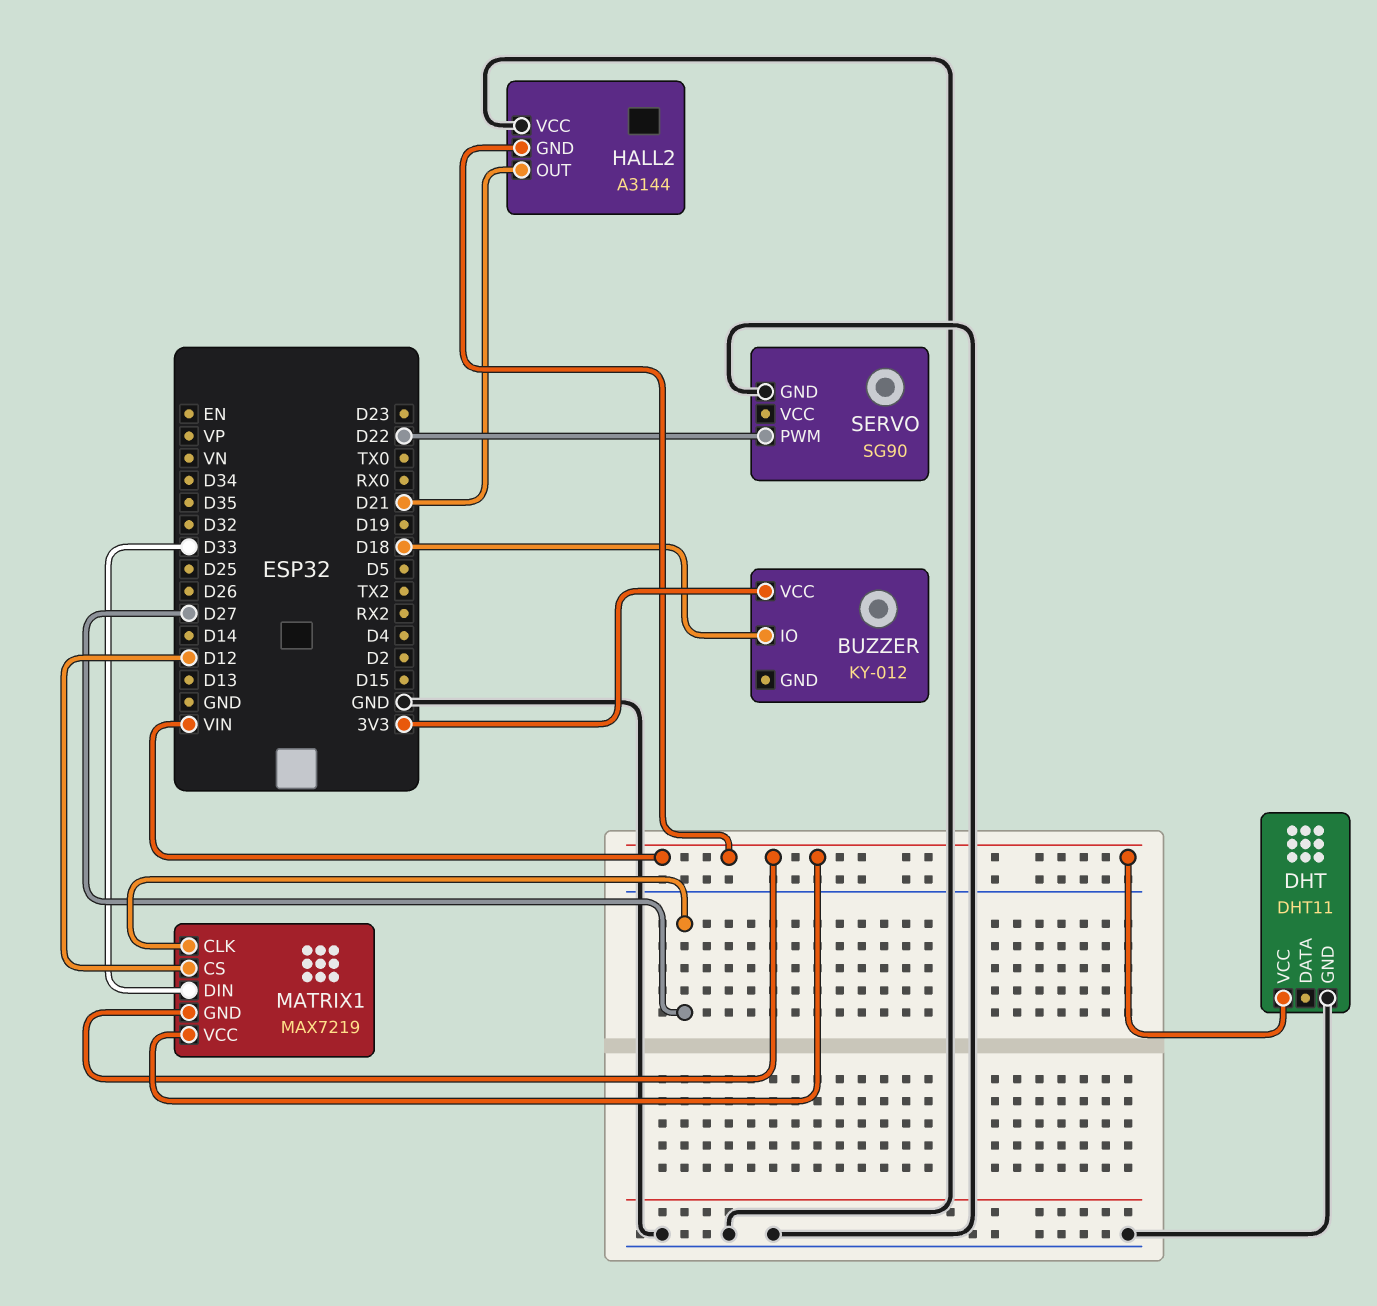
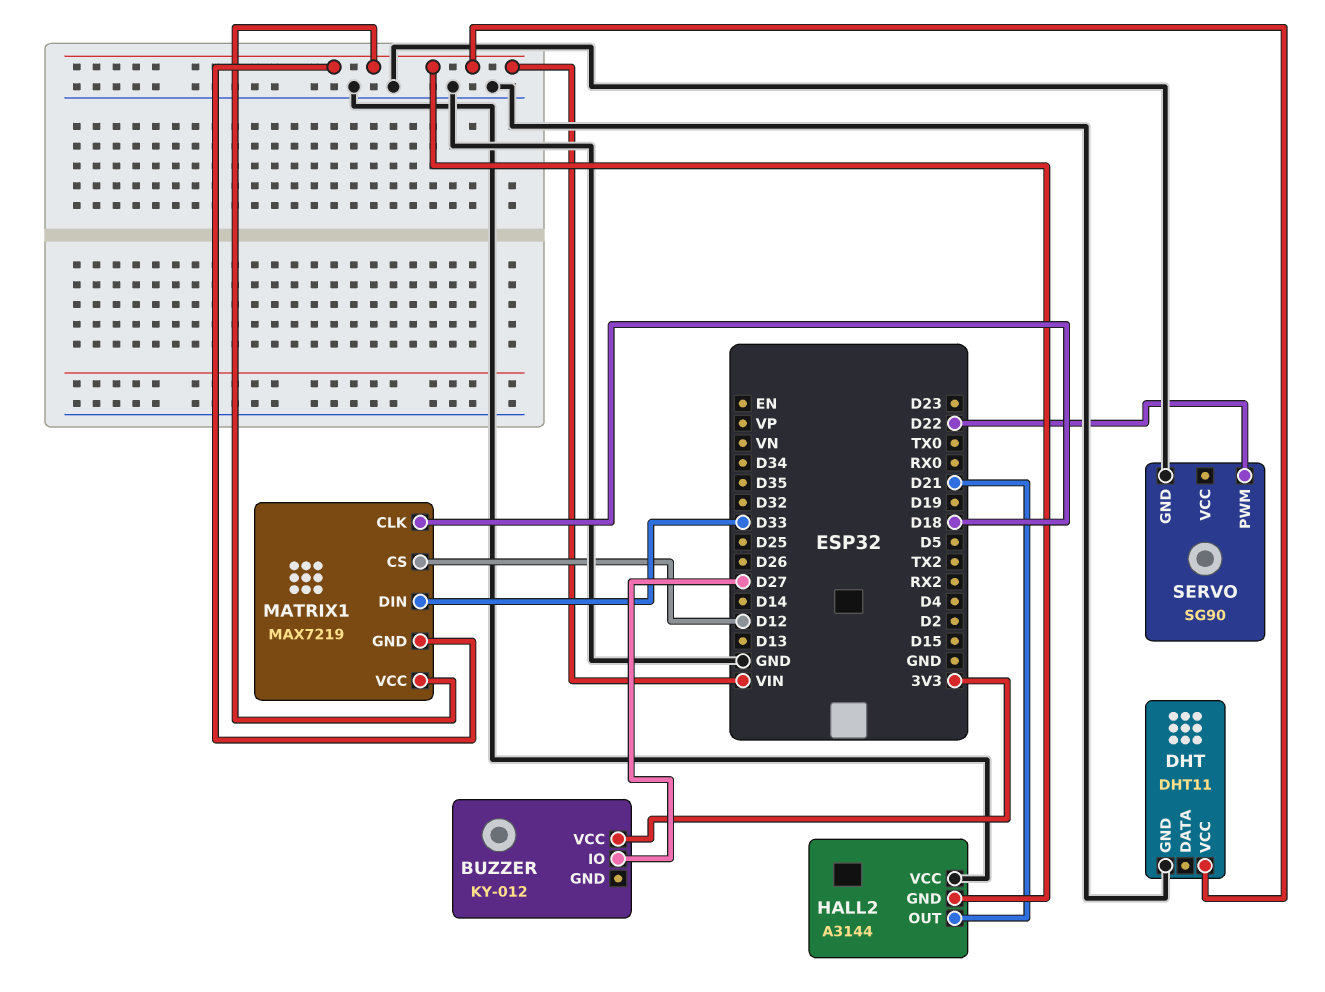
BUZZER pin IO: D18 -> D27
MATRIX1 pin CLK: D27 -> D18

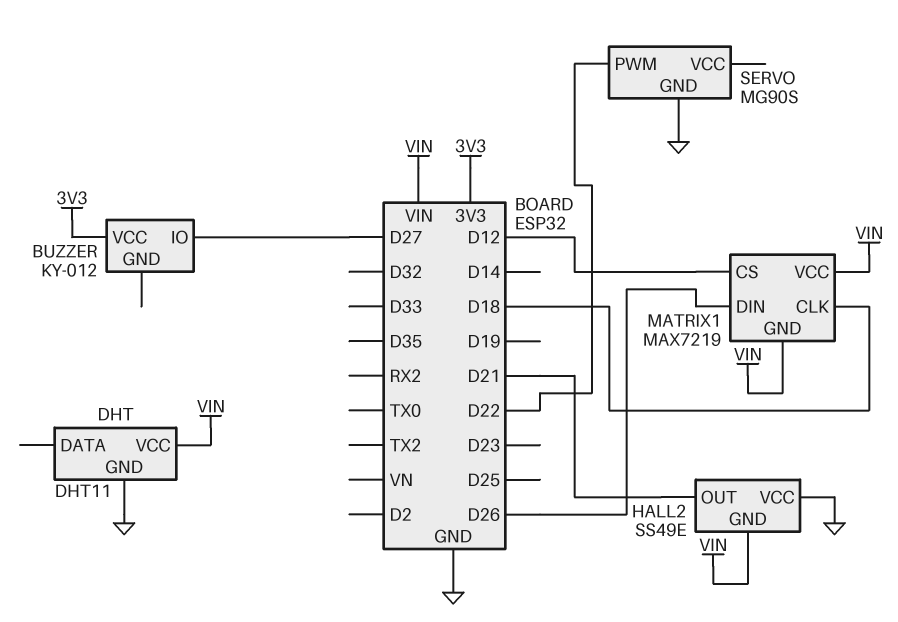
HALL2: A3144 -> SS49E
MATRIX1 pin DIN: D33 -> D26
SERVO: SG90 -> MG90S

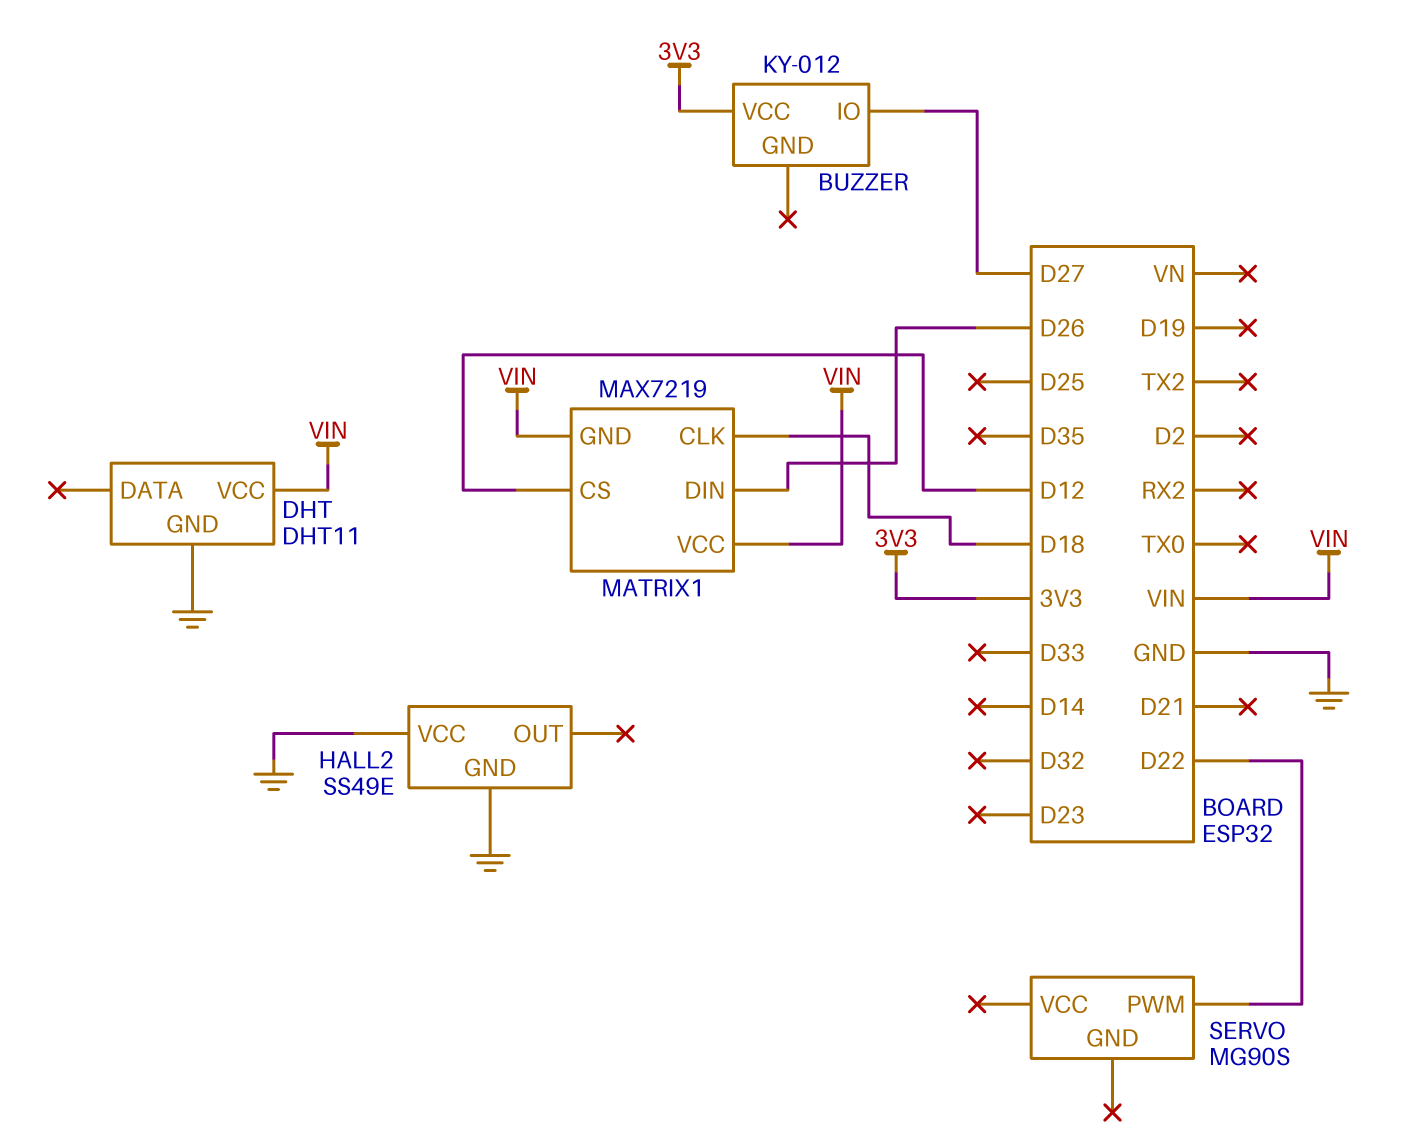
HALL2 pin GND: VIN -> GND
HALL2 pin OUT: D21 -> none
SERVO pin GND: GND -> none

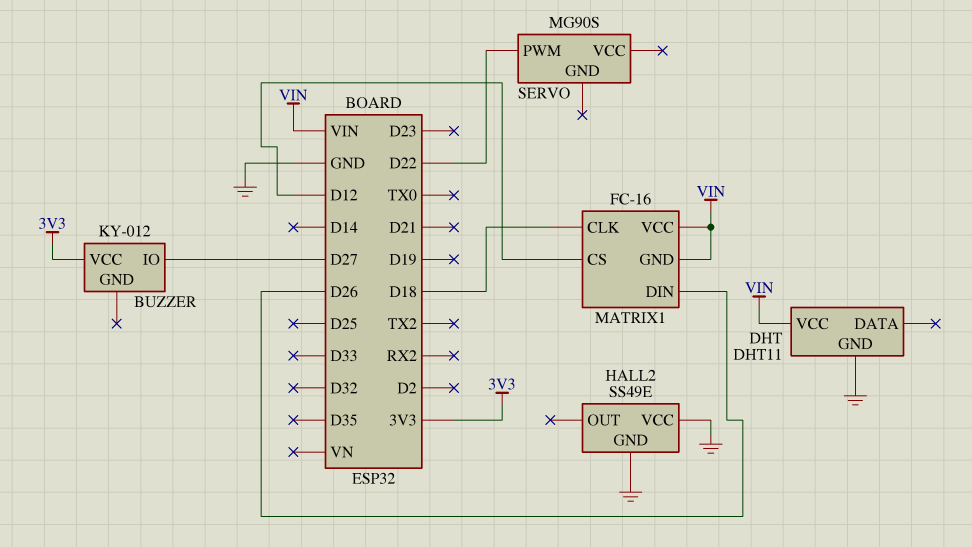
MATRIX1: MAX7219 -> FC-16

